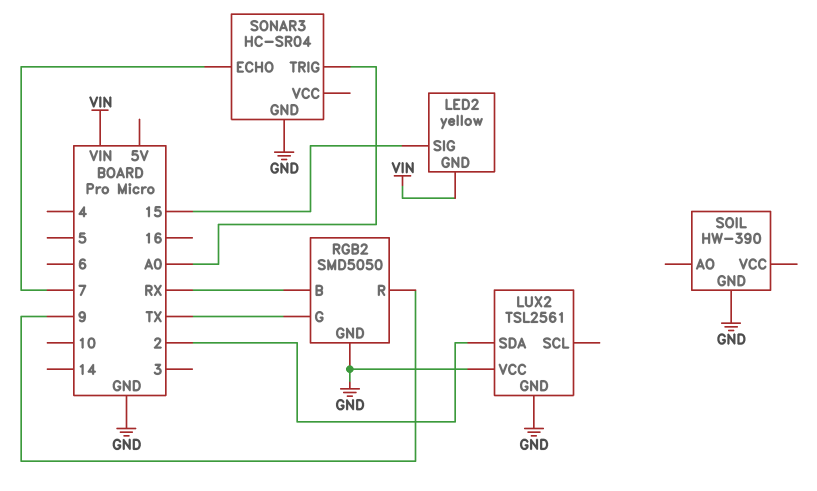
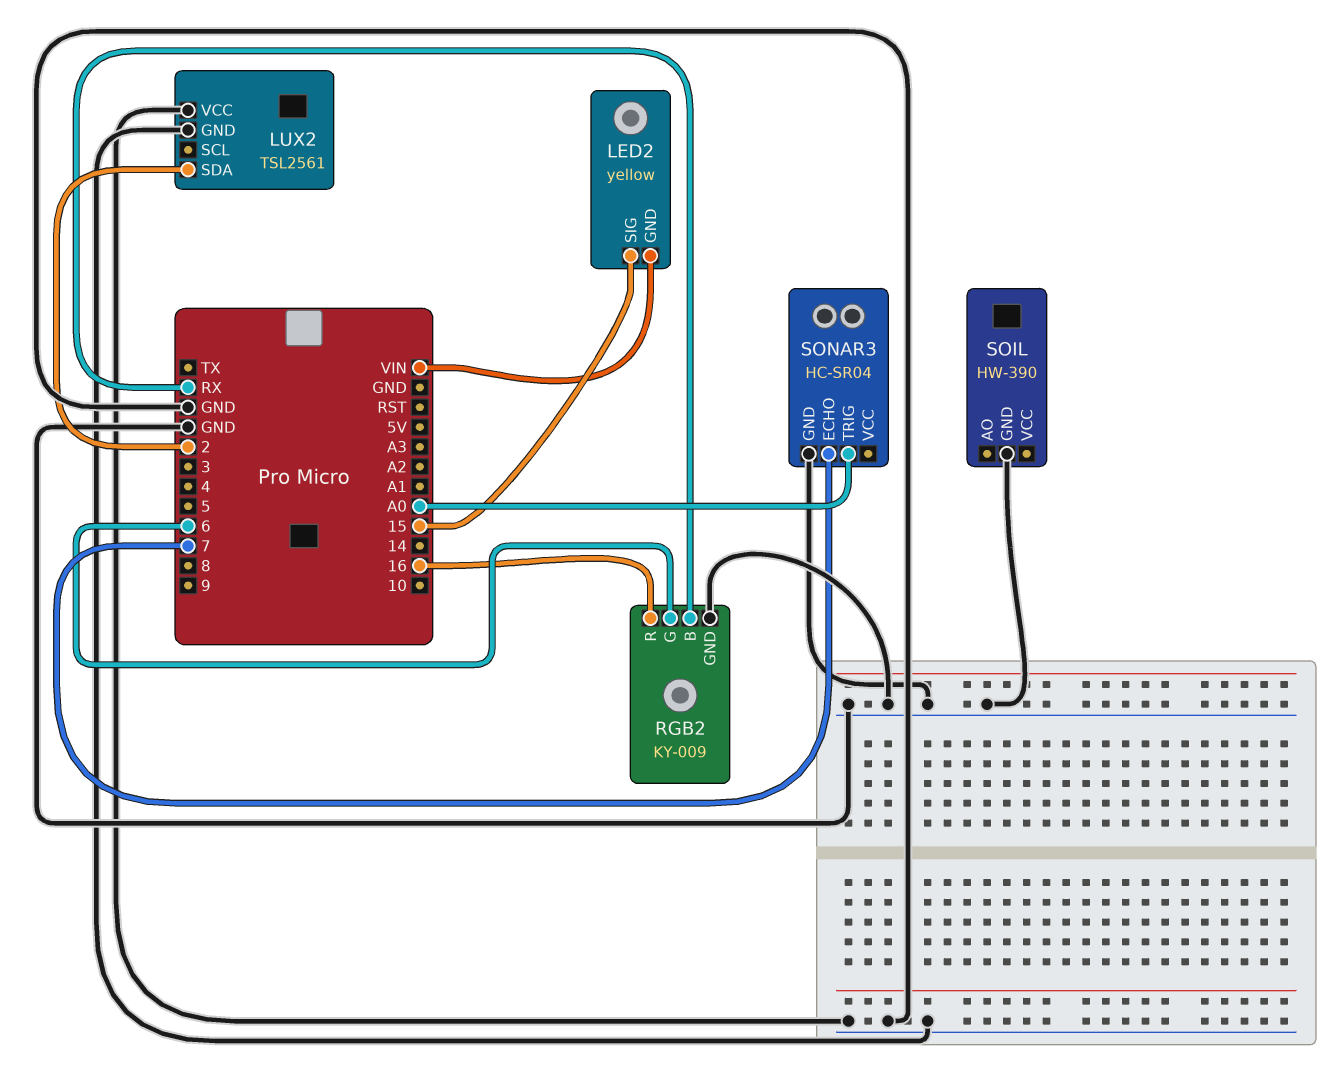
RGB2: SMD5050 -> KY-009
RGB2 pin G: TX -> 6
RGB2 pin R: 9 -> 16

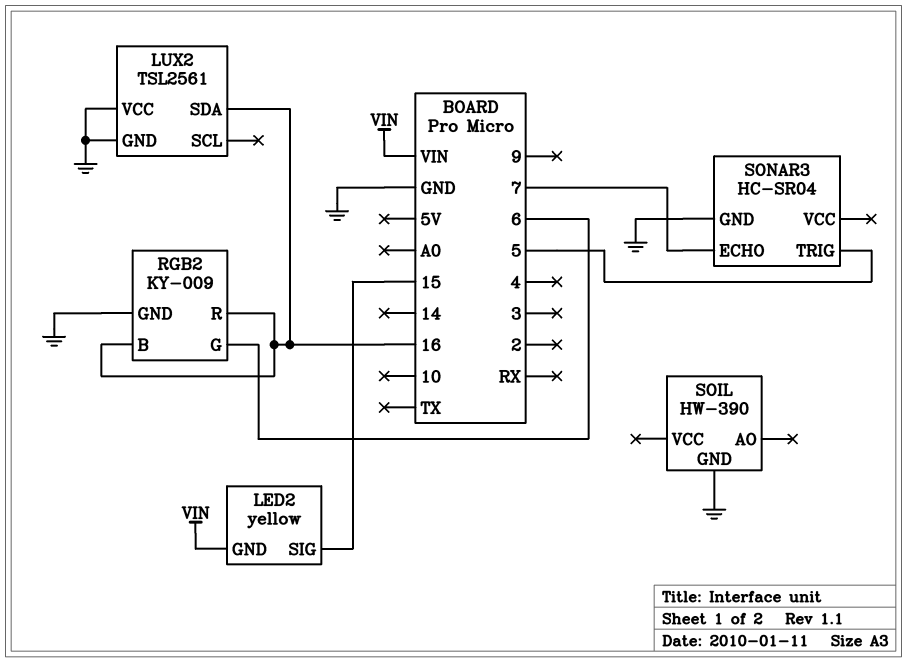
LUX2 pin SDA: 2 -> 16
RGB2 pin B: RX -> 16
SONAR3 pin TRIG: A0 -> 5

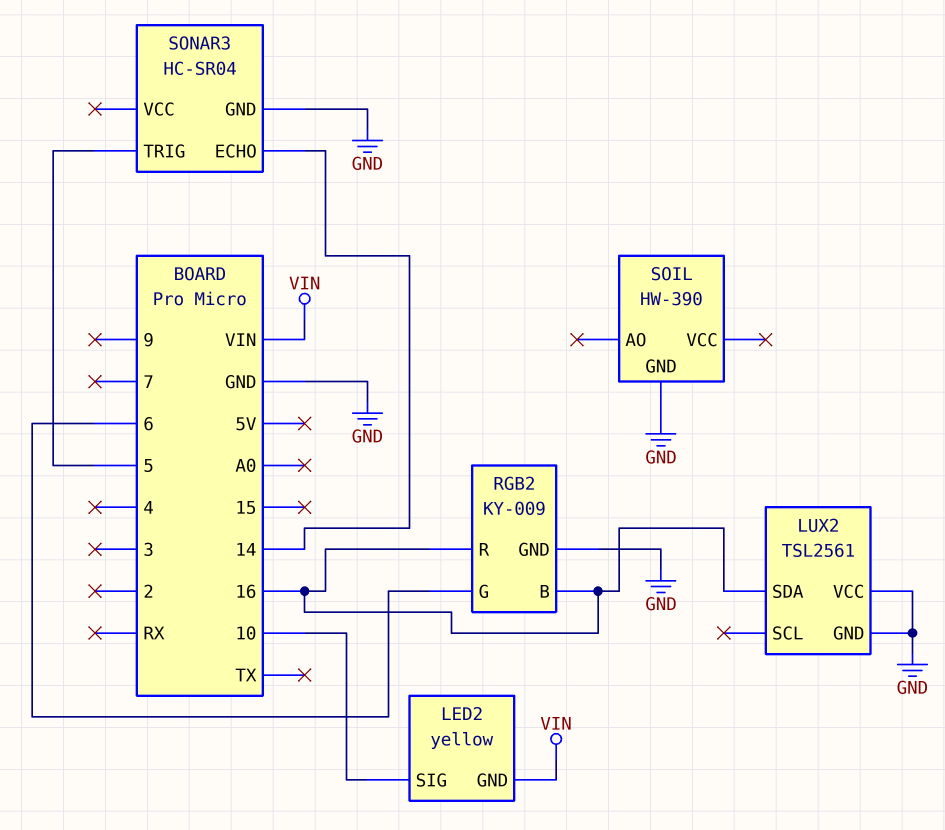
LED2 pin SIG: 15 -> 10
SONAR3 pin ECHO: 7 -> 14

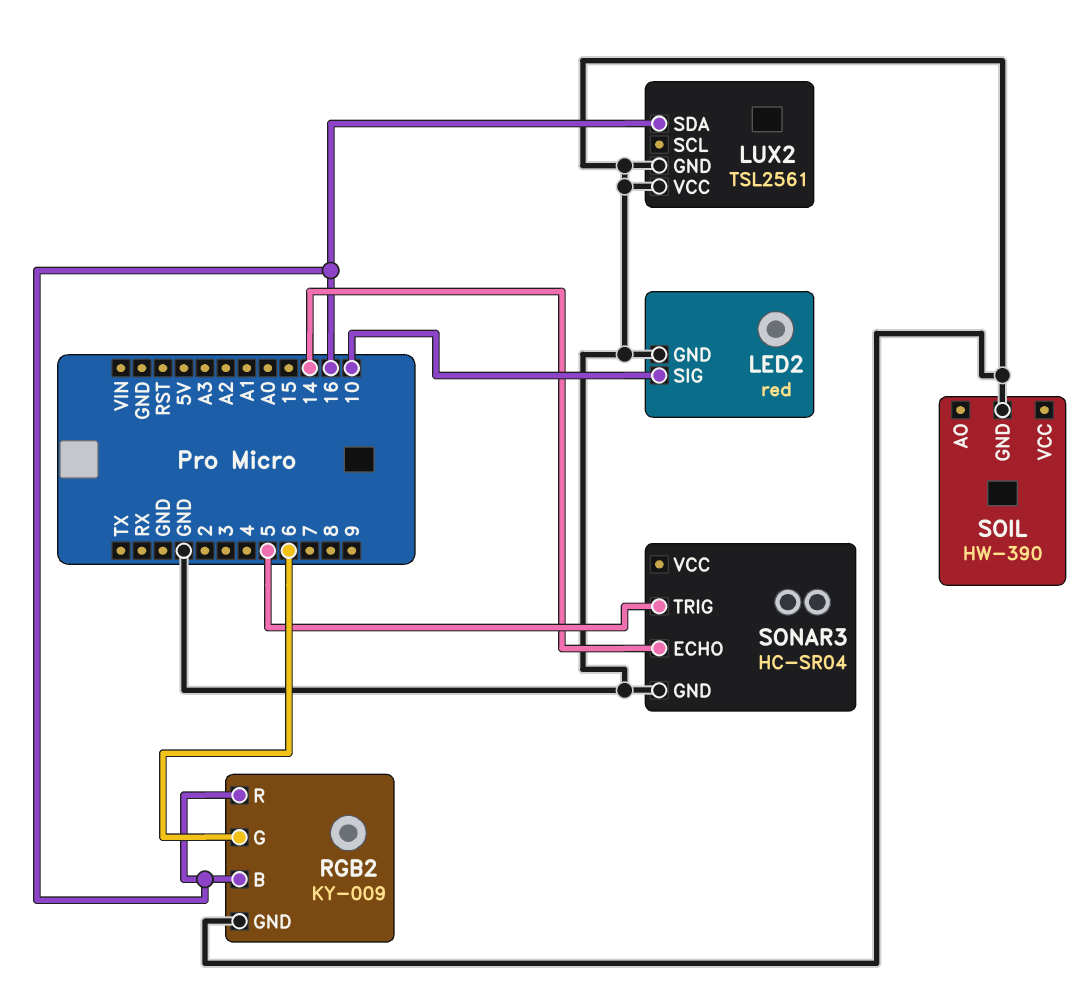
LED2: yellow -> red
LED2 pin GND: VIN -> GND

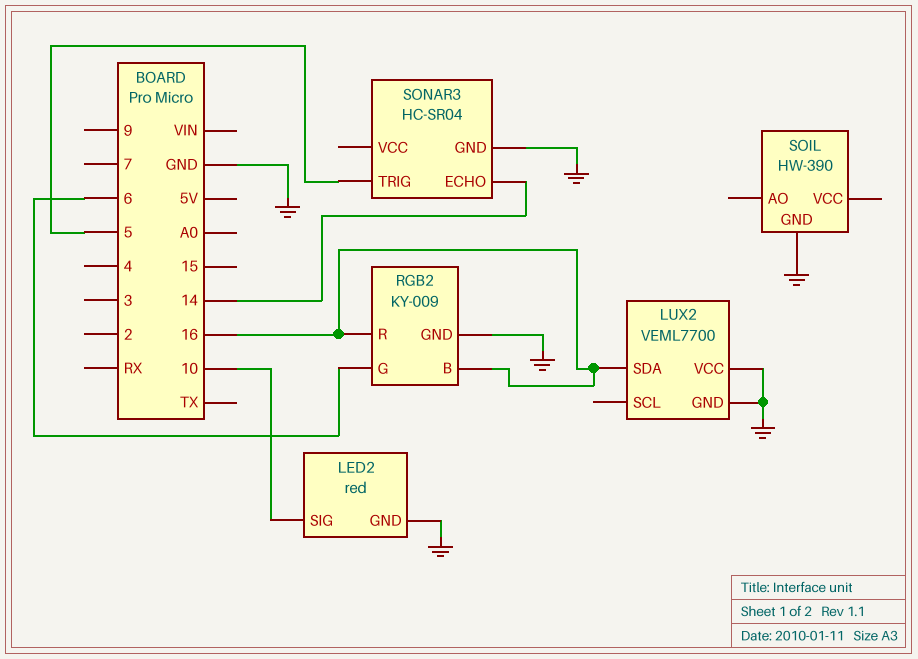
LUX2: TSL2561 -> VEML7700

